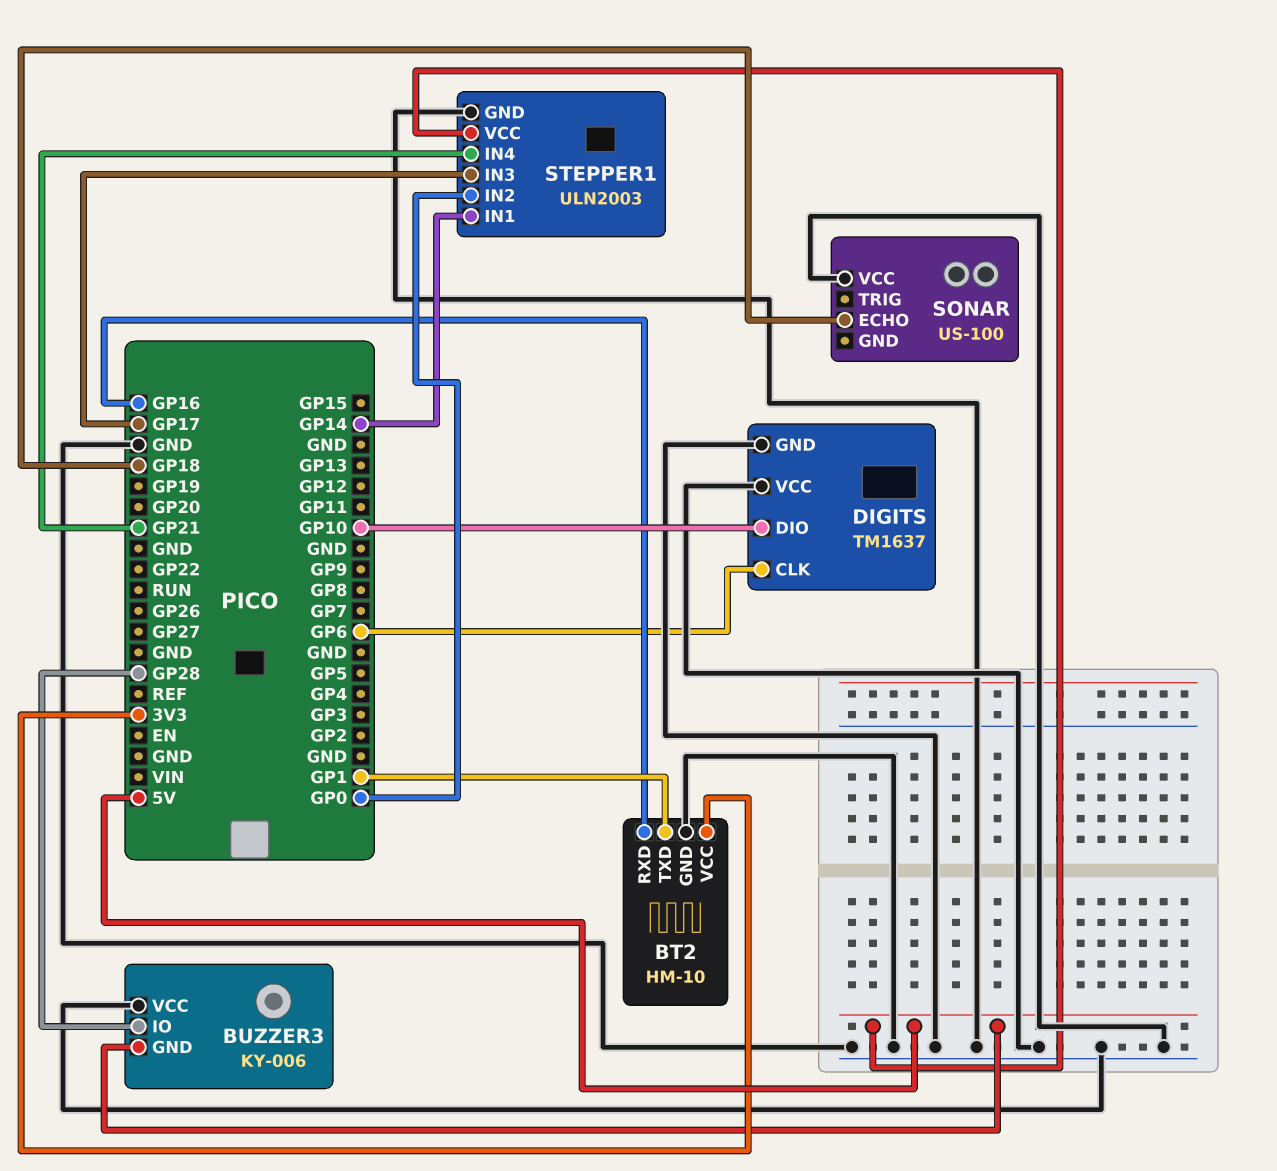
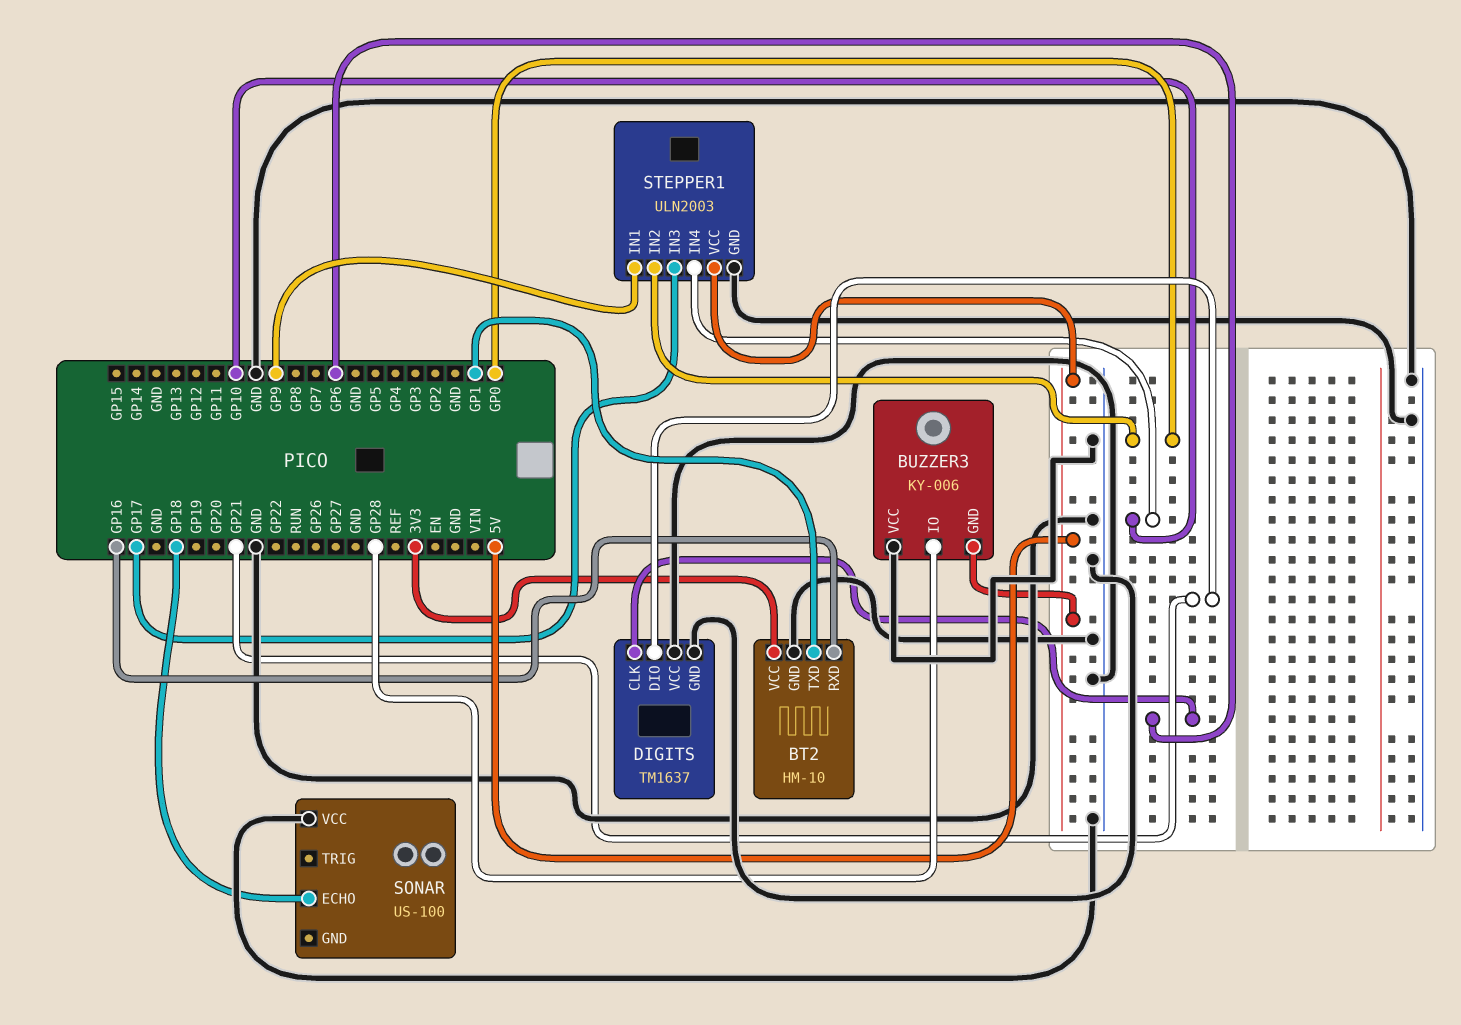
DIGITS pin DIO: GP10 -> GP21
STEPPER1 pin IN1: GP14 -> GP9
STEPPER1 pin IN4: GP21 -> GP10

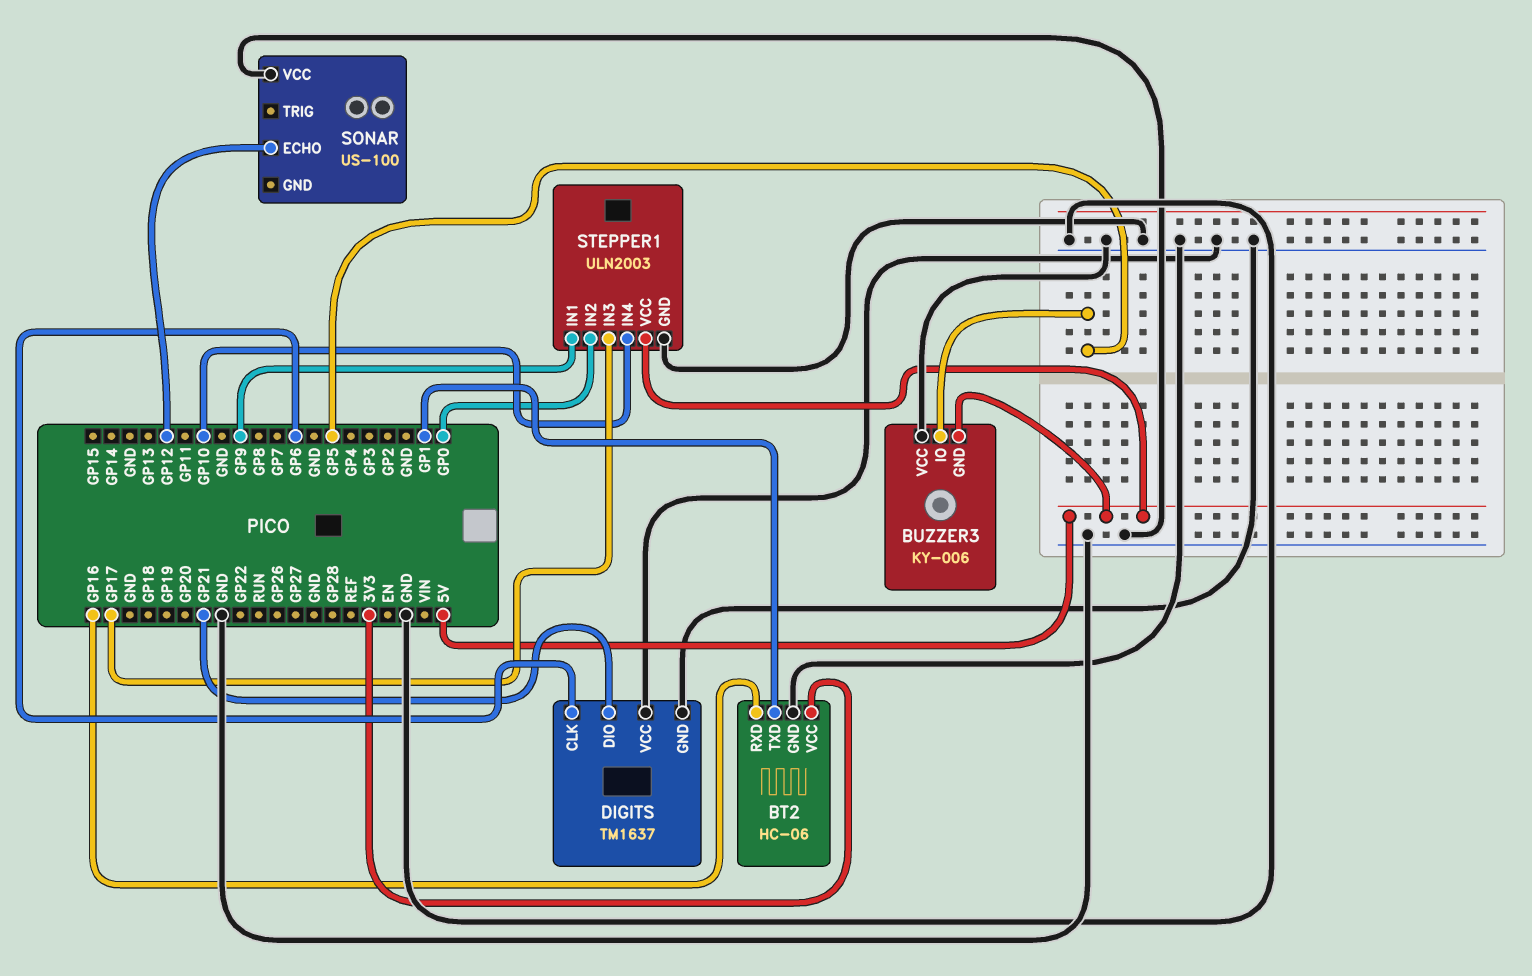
BT2: HM-10 -> HC-06
BUZZER3 pin IO: GP28 -> GP5
SONAR pin ECHO: GP18 -> GP12

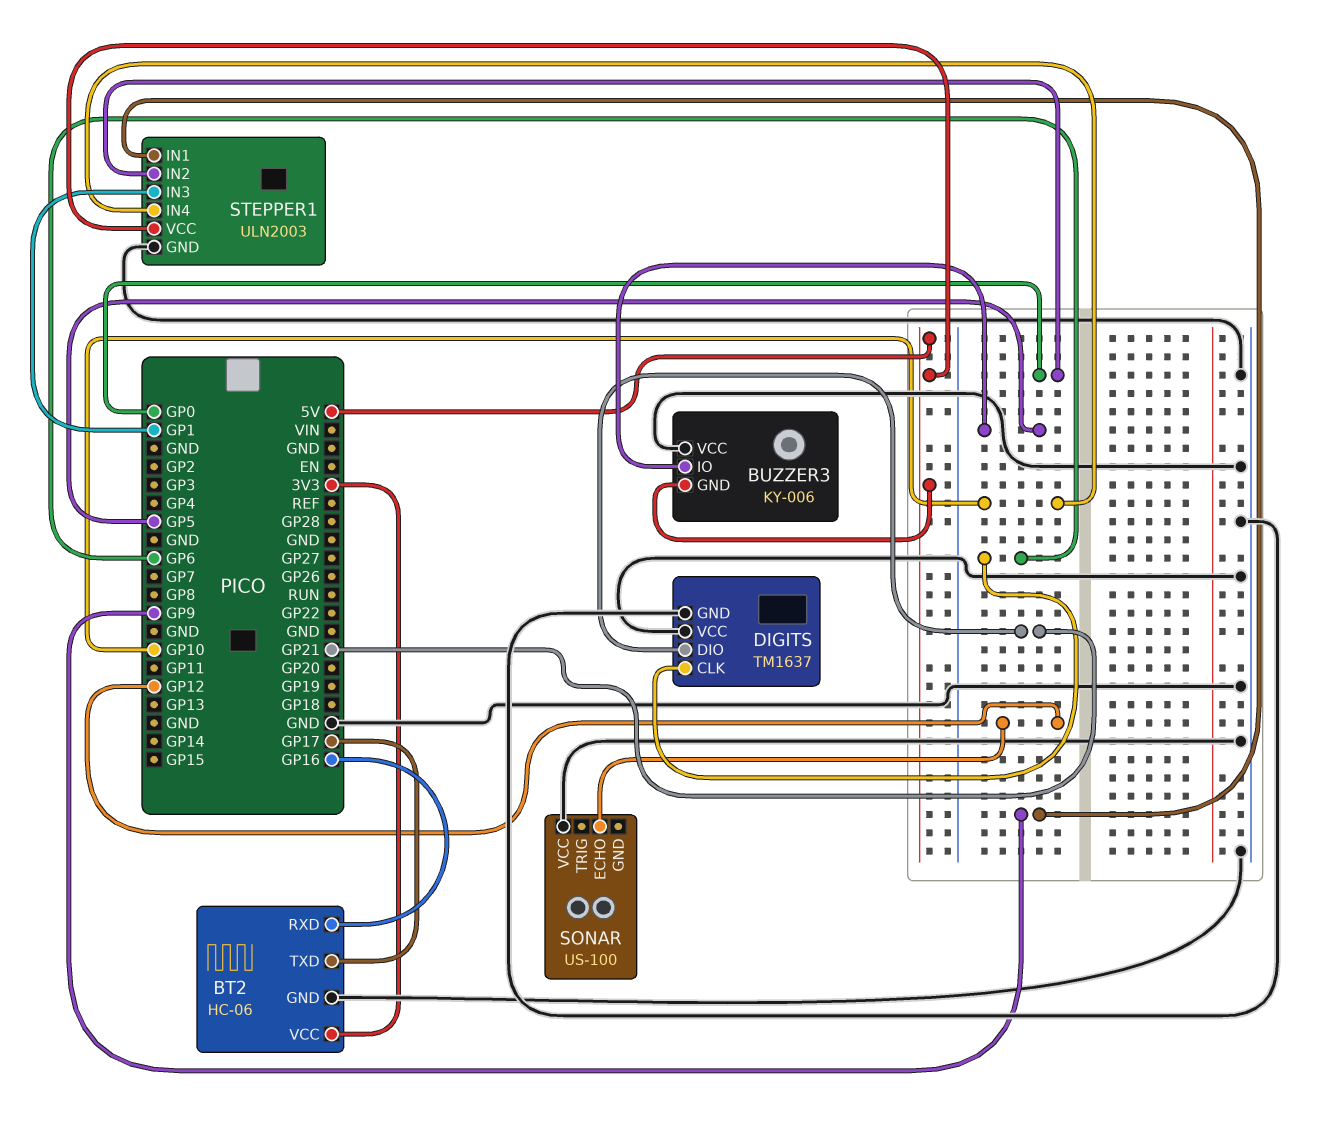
BT2 pin TXD: GP1 -> GP17
STEPPER1 pin IN3: GP17 -> GP1

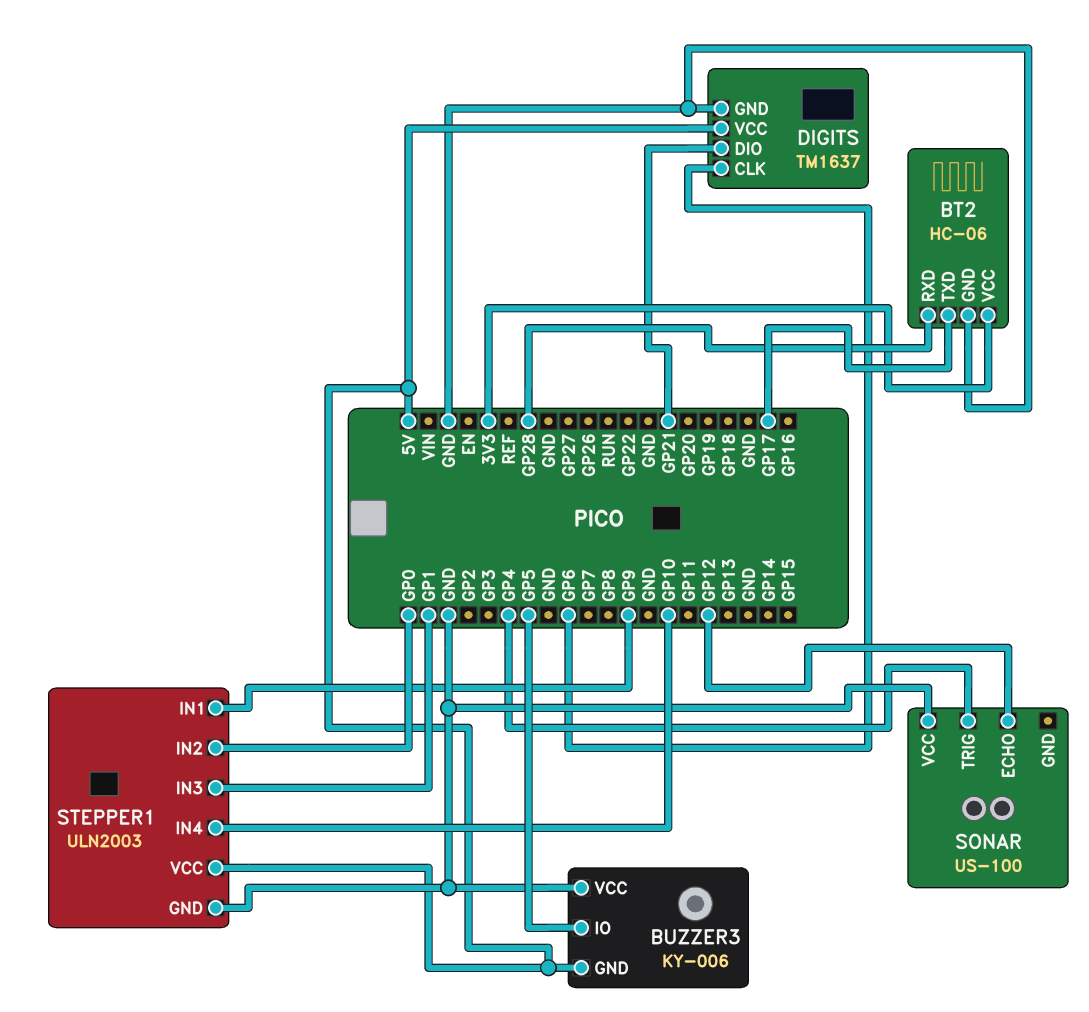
BT2 pin RXD: GP16 -> GP28
DIGITS pin VCC: GND -> 5V
SONAR pin TRIG: none -> GP4

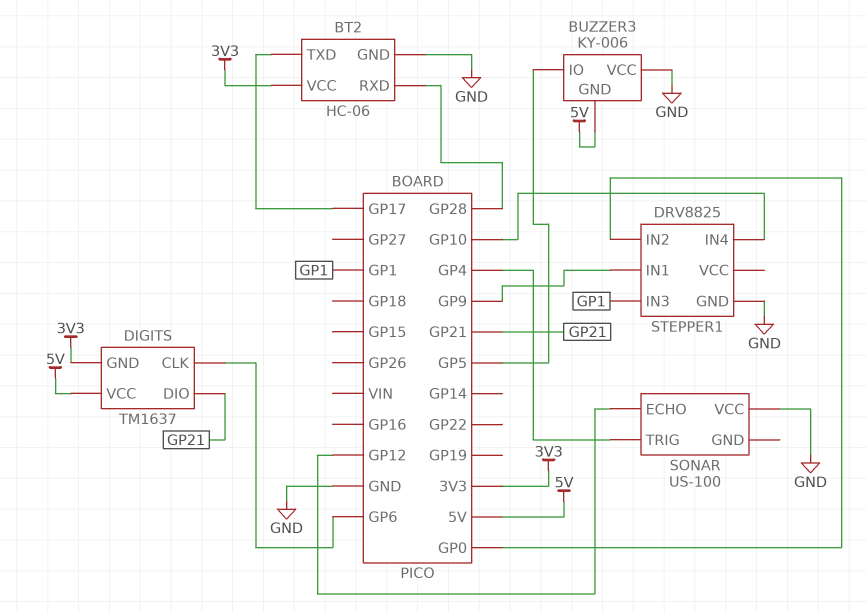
DIGITS pin GND: GND -> 3V3
STEPPER1: ULN2003 -> DRV8825
STEPPER1 pin VCC: 5V -> none

